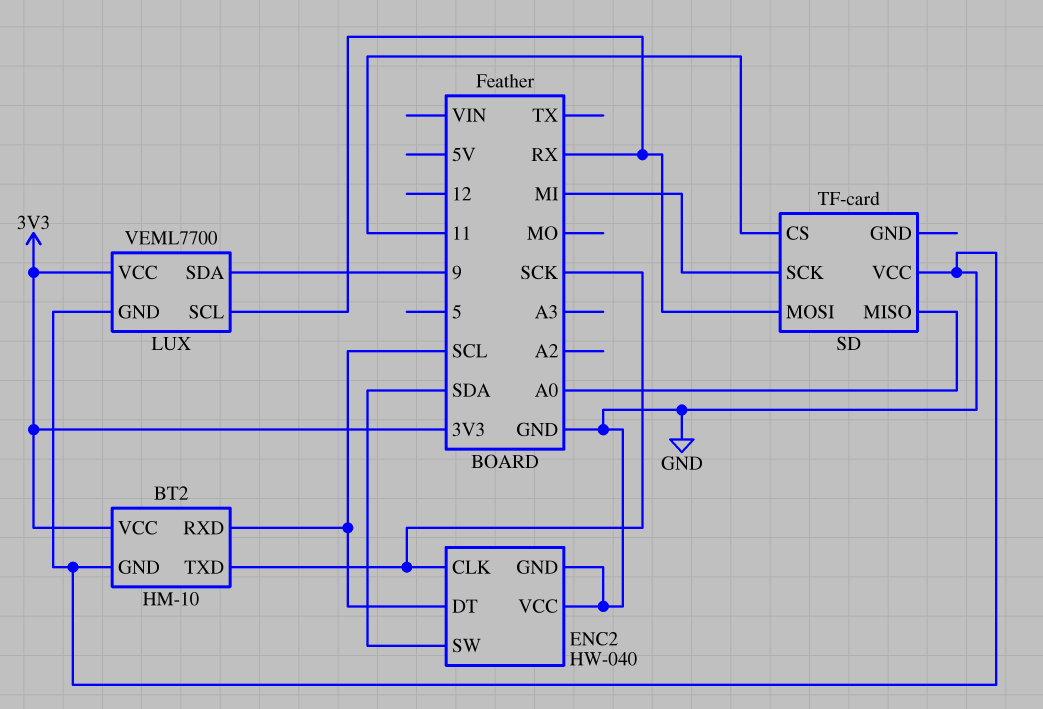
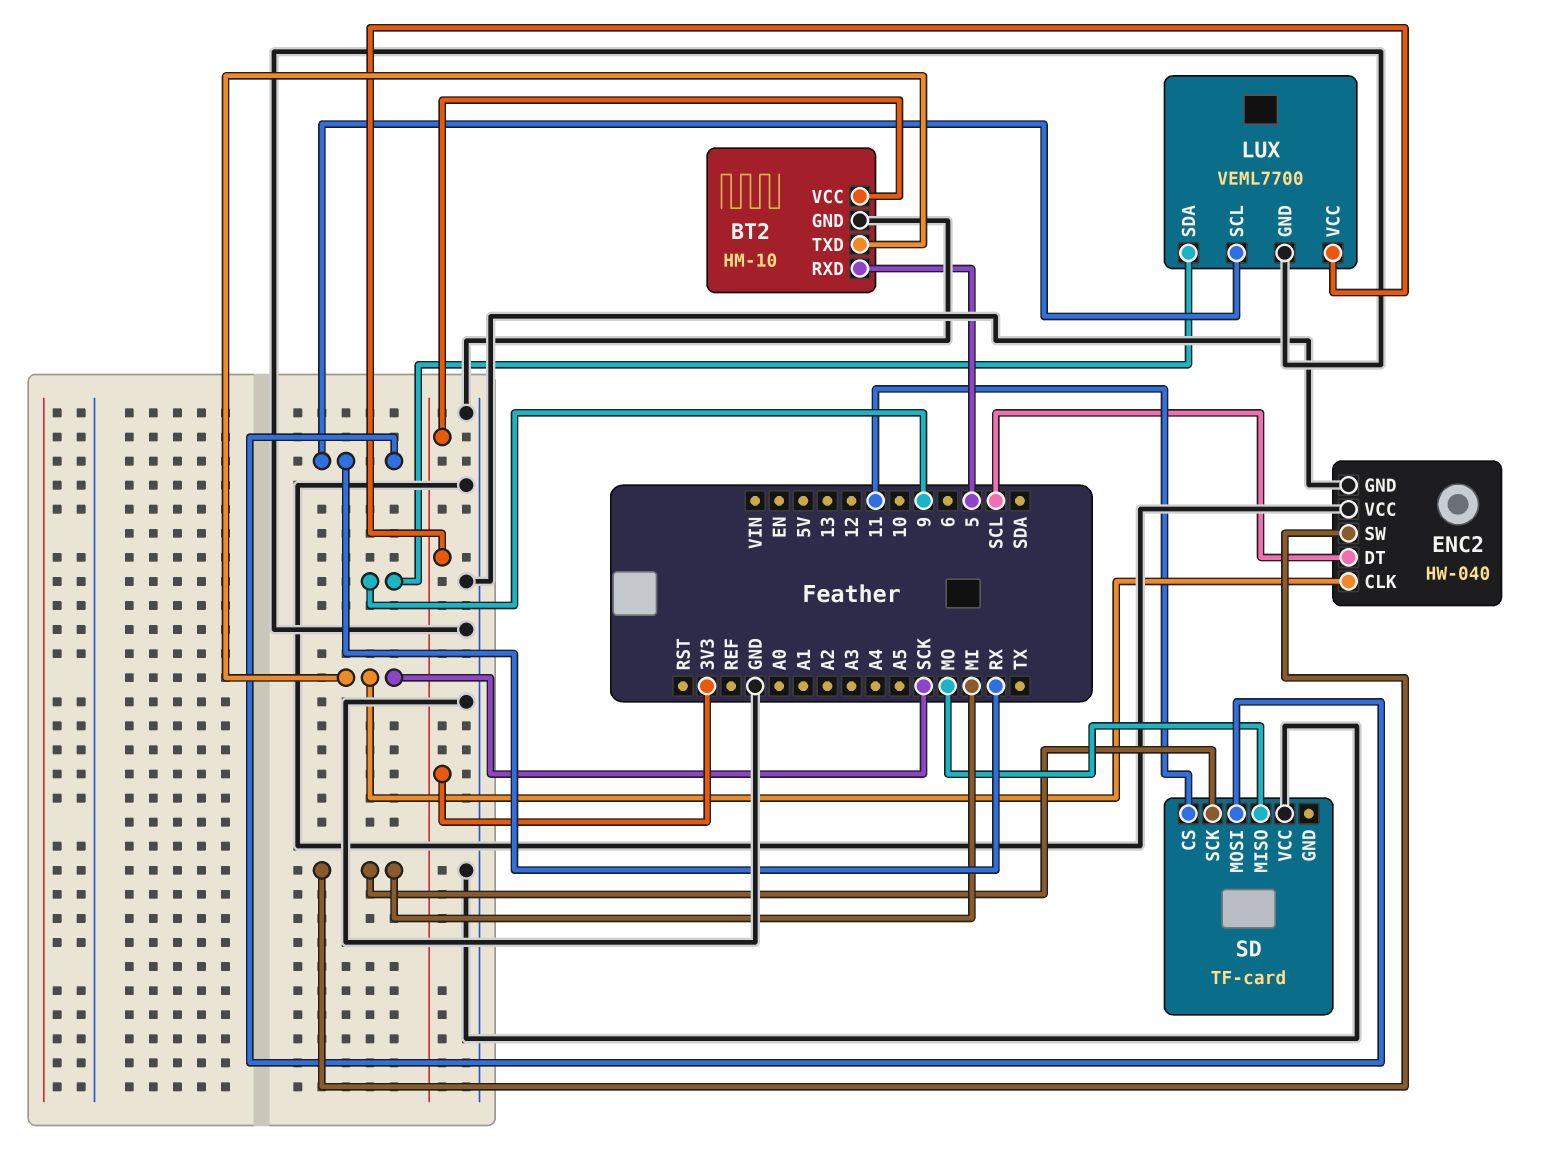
BT2 pin RXD: SCL -> 5
ENC2 pin SW: SDA -> MI
SD pin MISO: A0 -> MO

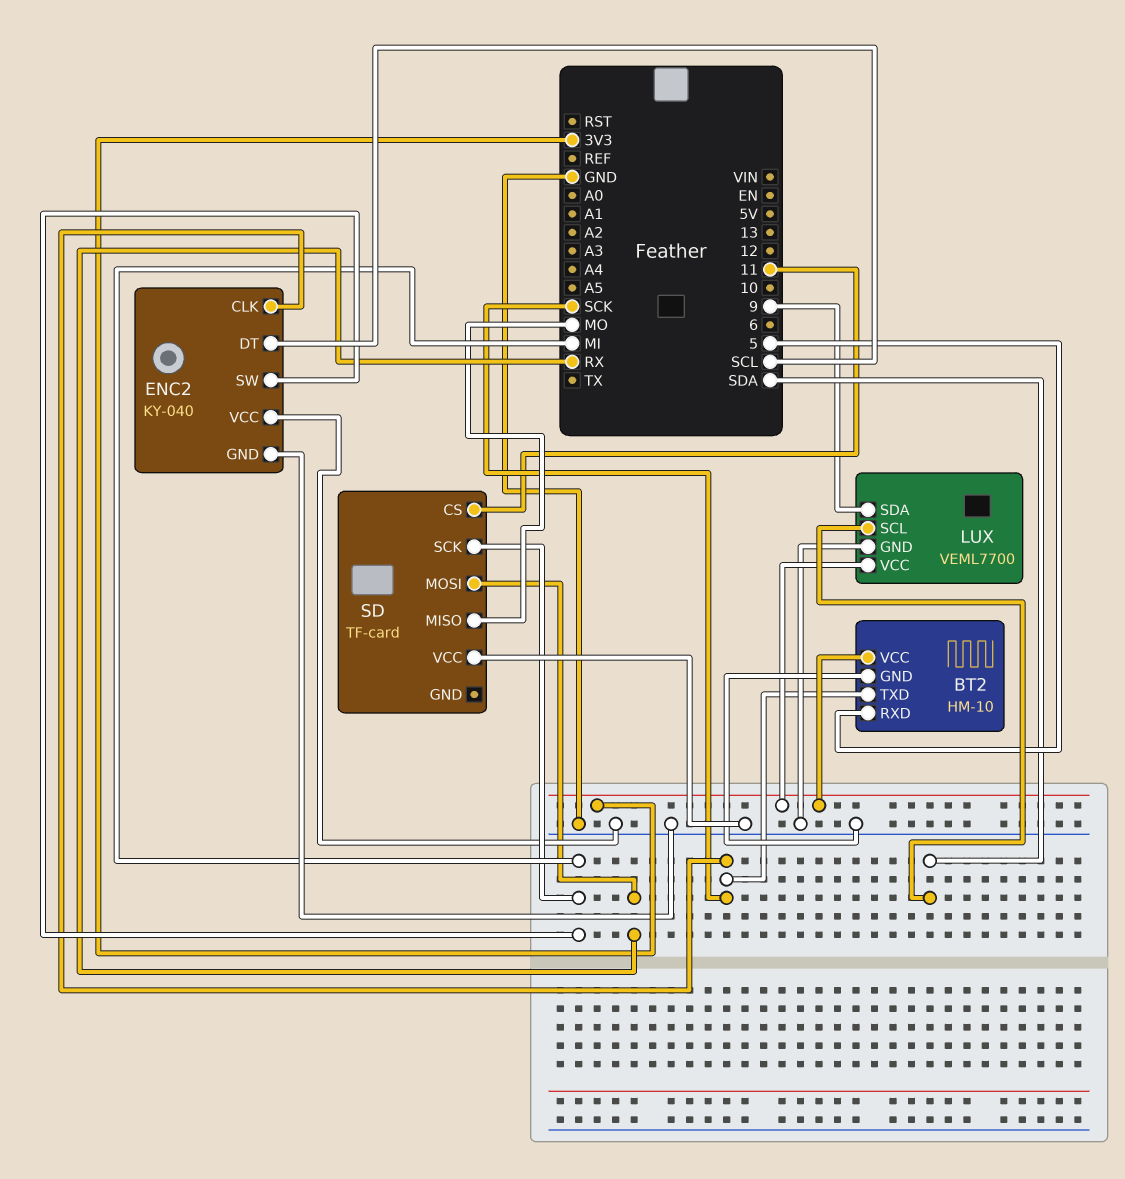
ENC2: HW-040 -> KY-040
LUX pin SCL: RX -> SDA

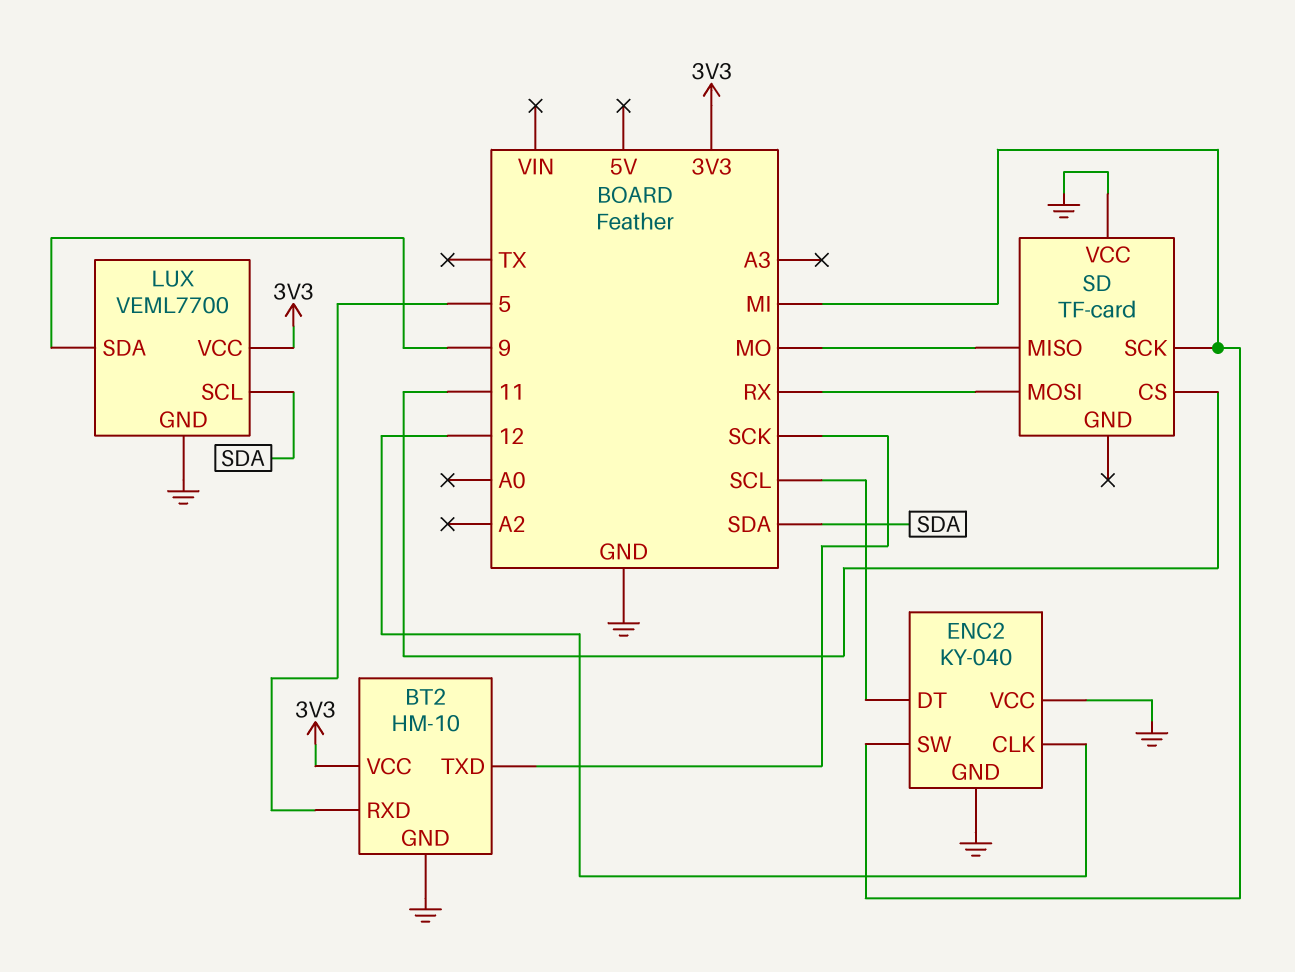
ENC2 pin CLK: SCK -> 12

